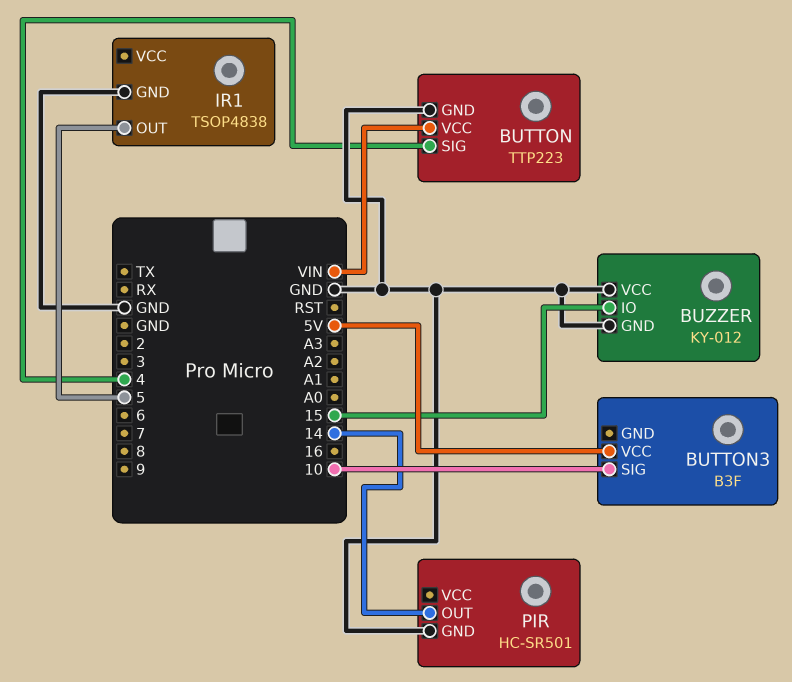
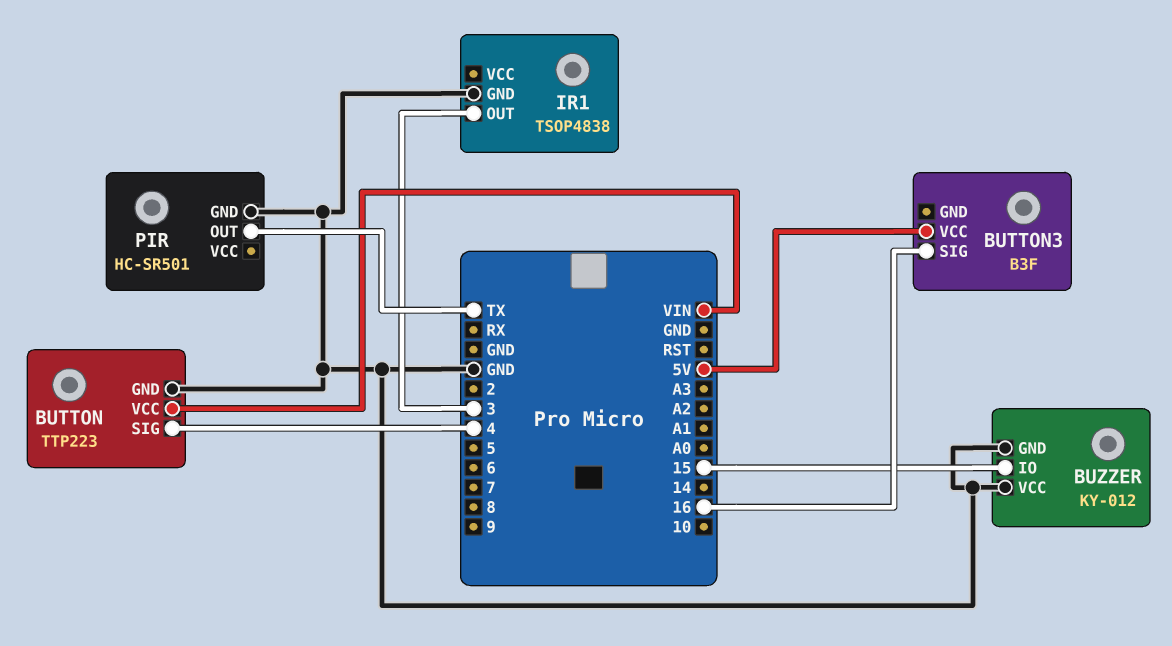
BUTTON3 pin SIG: 10 -> 16
IR1 pin OUT: 5 -> 3
PIR pin OUT: 14 -> TX

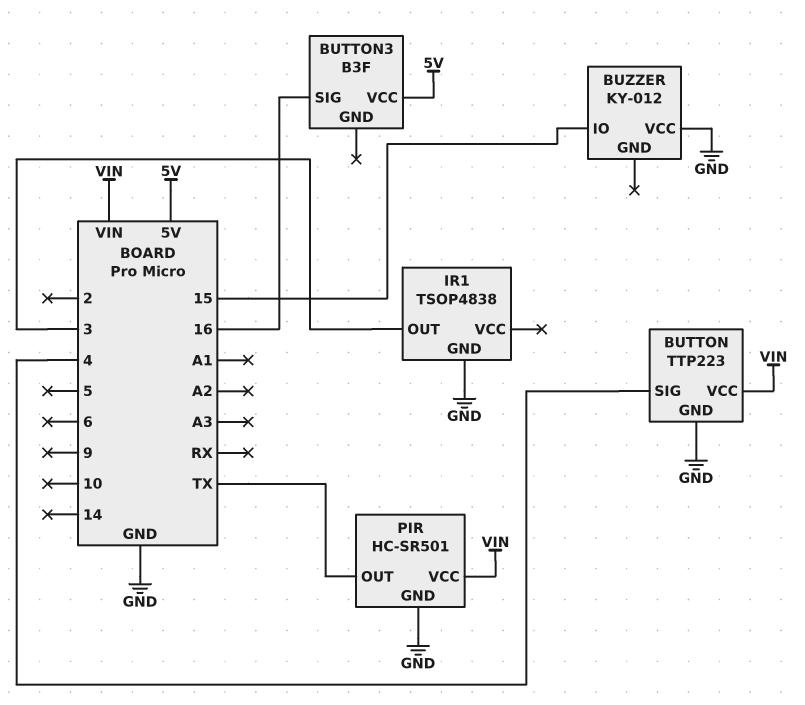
BUZZER pin GND: GND -> none
PIR pin VCC: none -> VIN

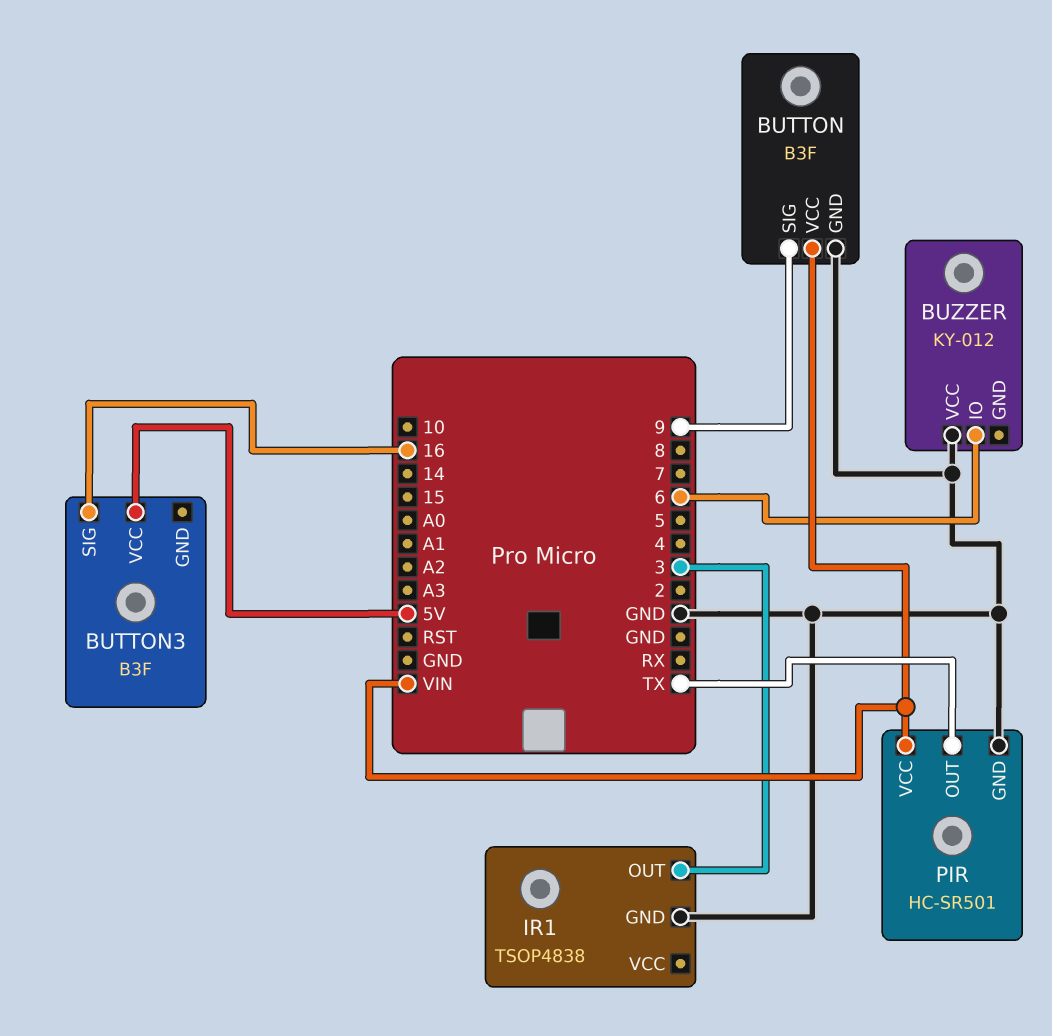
BUTTON: TTP223 -> B3F
BUTTON pin SIG: 4 -> 9
BUZZER pin IO: 15 -> 6

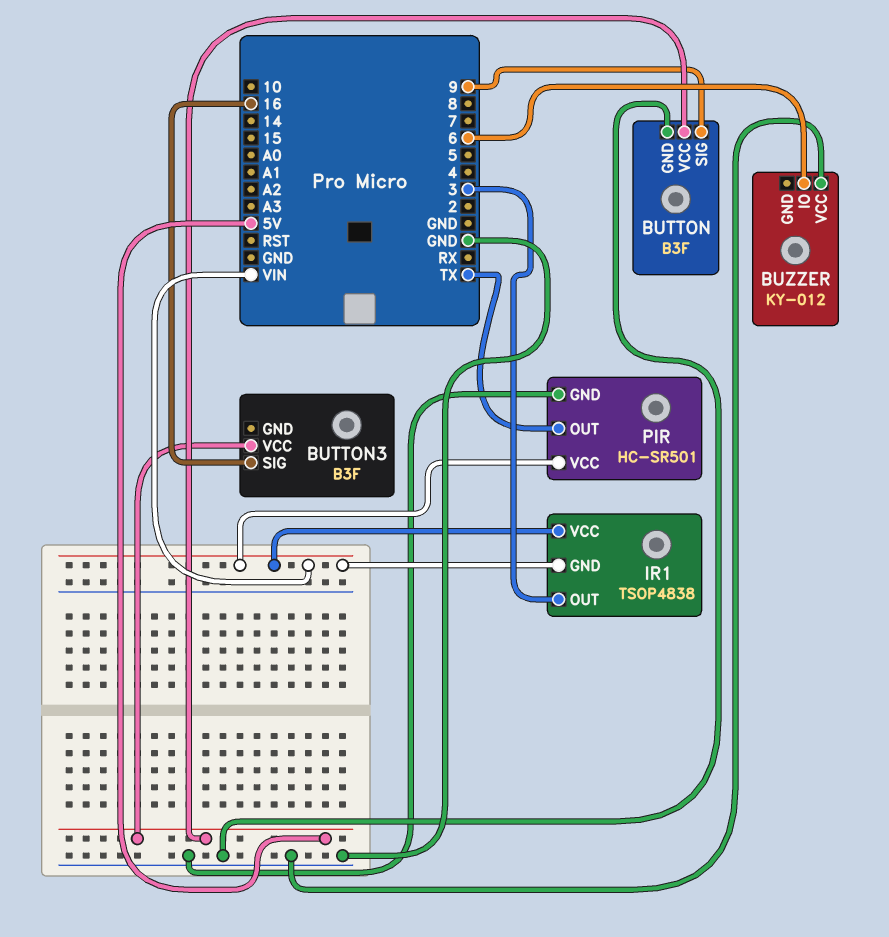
BUTTON pin VCC: VIN -> 5V
IR1 pin GND: GND -> VIN
IR1 pin VCC: none -> VIN

